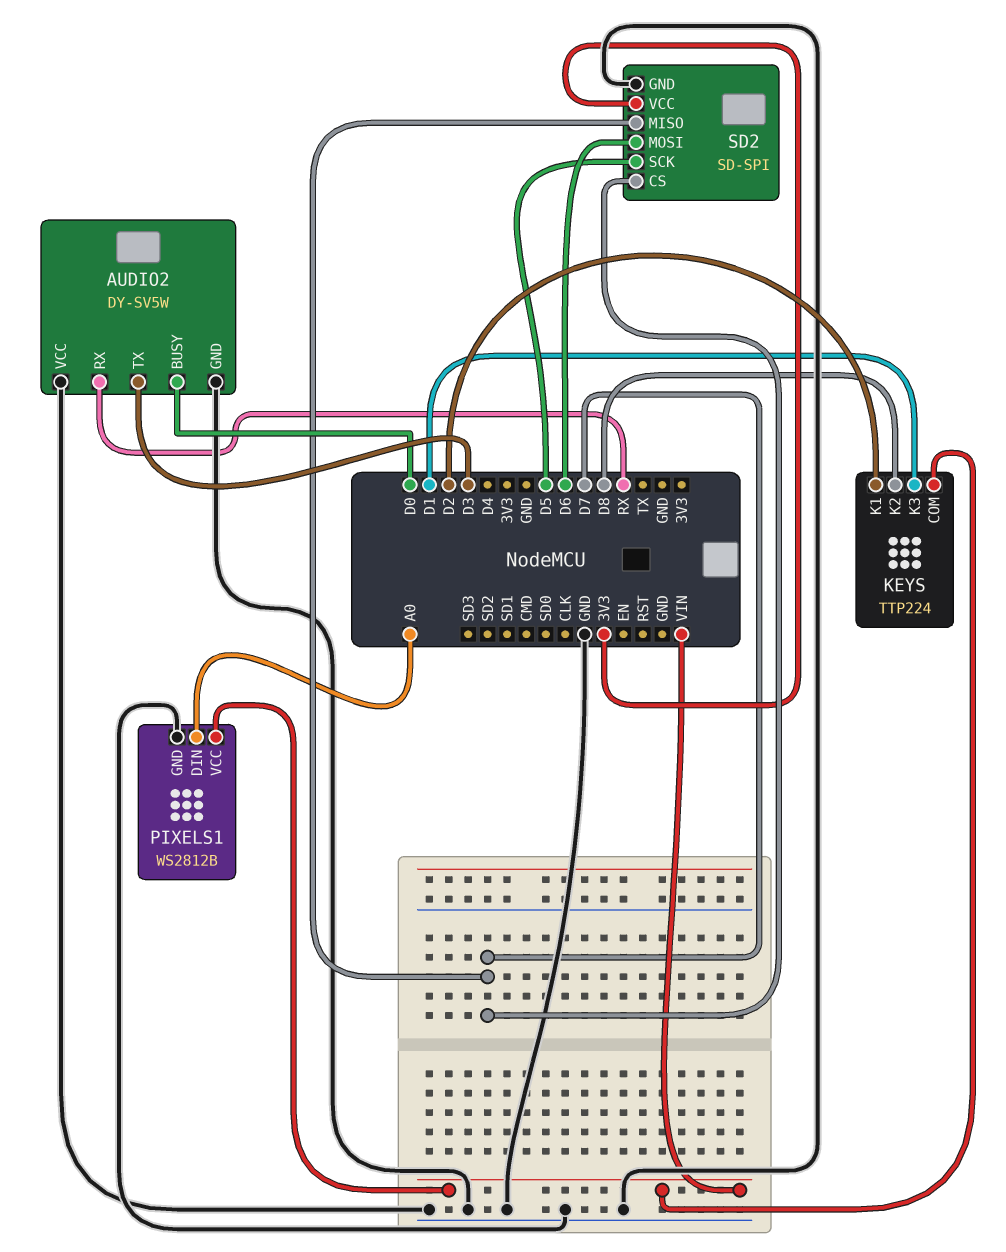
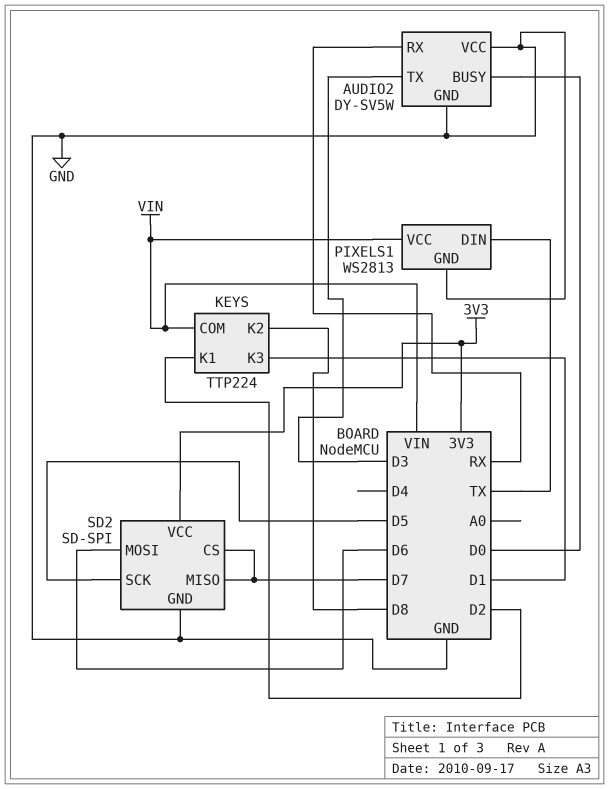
PIXELS1: WS2812B -> WS2813
PIXELS1 pin DIN: A0 -> TX

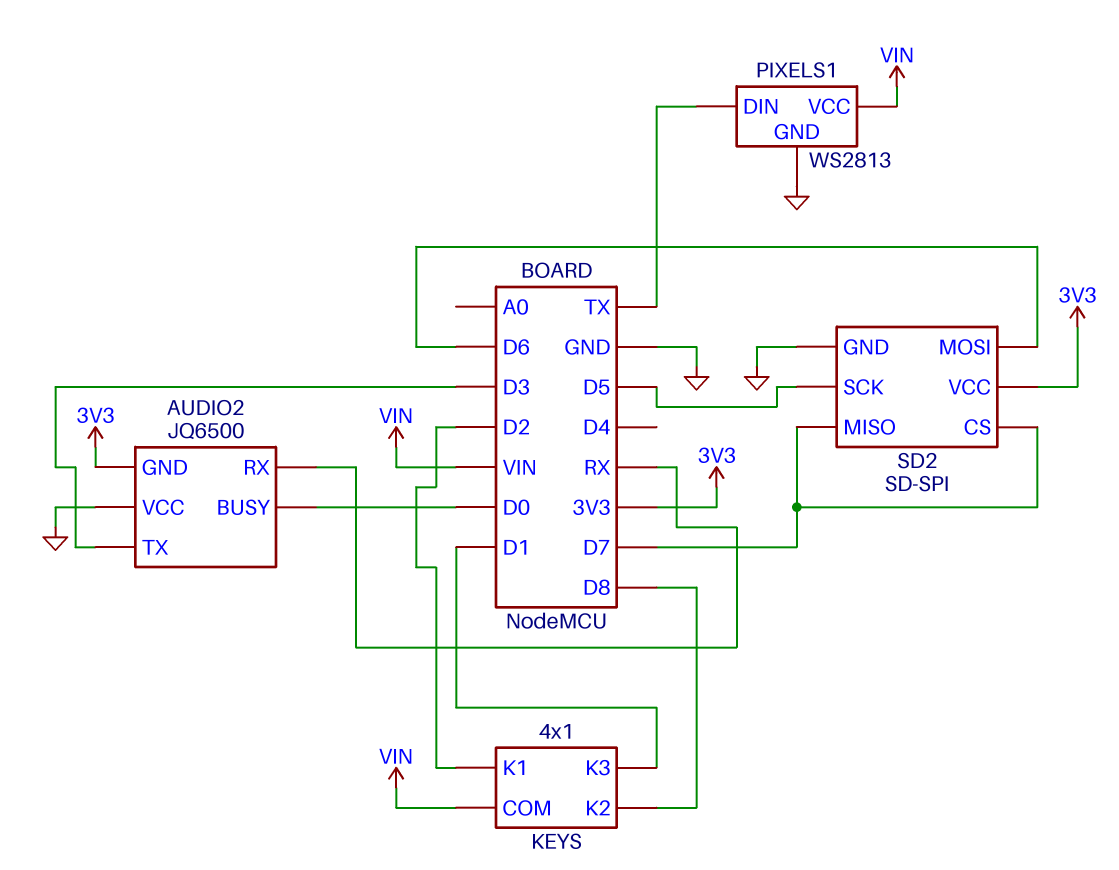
AUDIO2: DY-SV5W -> JQ6500
AUDIO2 pin GND: GND -> 3V3
KEYS: TTP224 -> 4x1

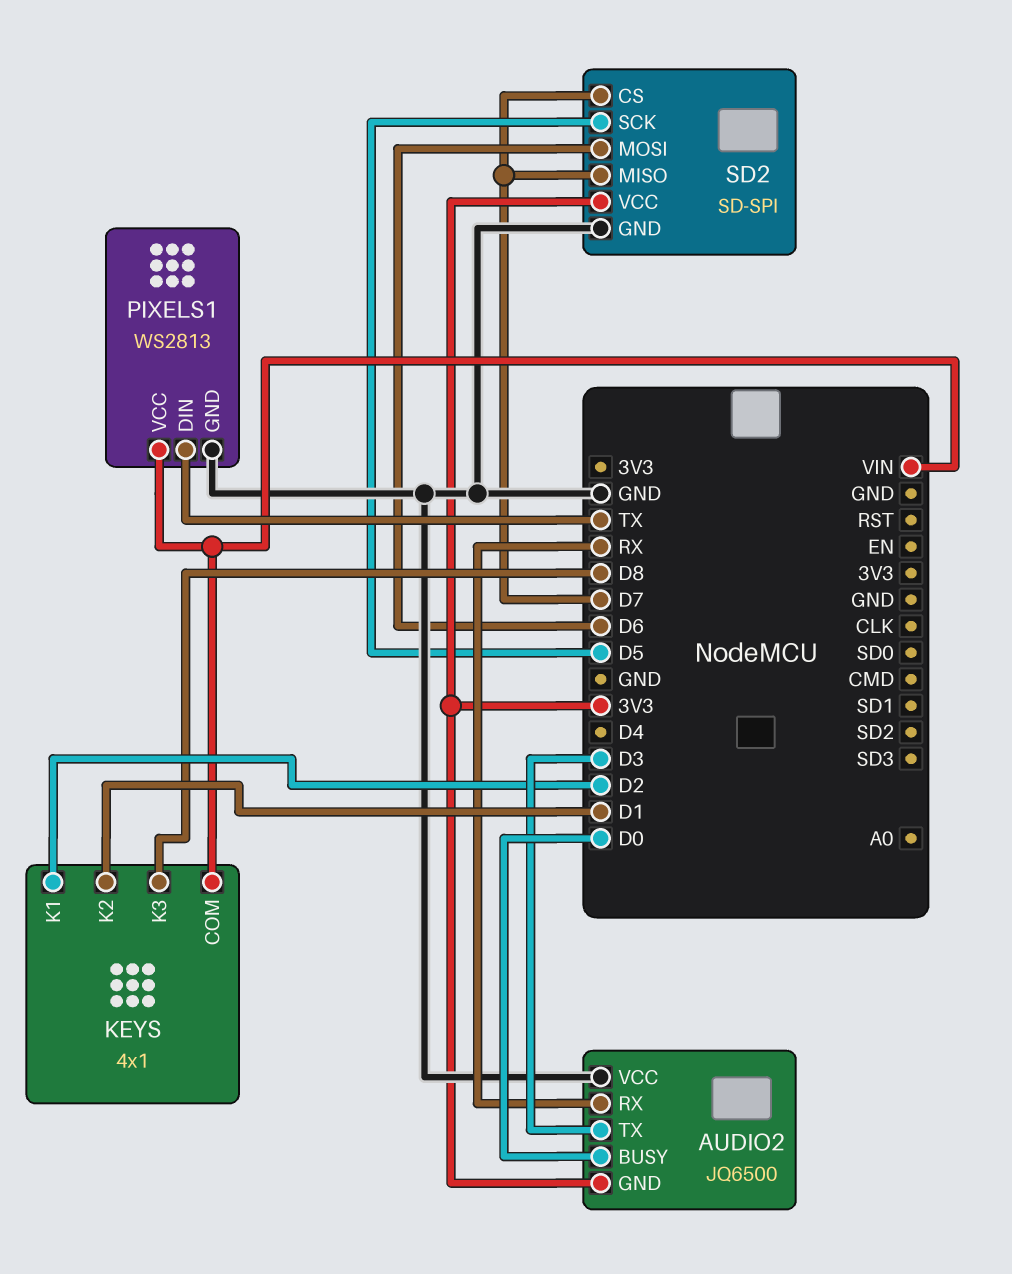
KEYS pin K2: D8 -> D1
KEYS pin K3: D1 -> D8

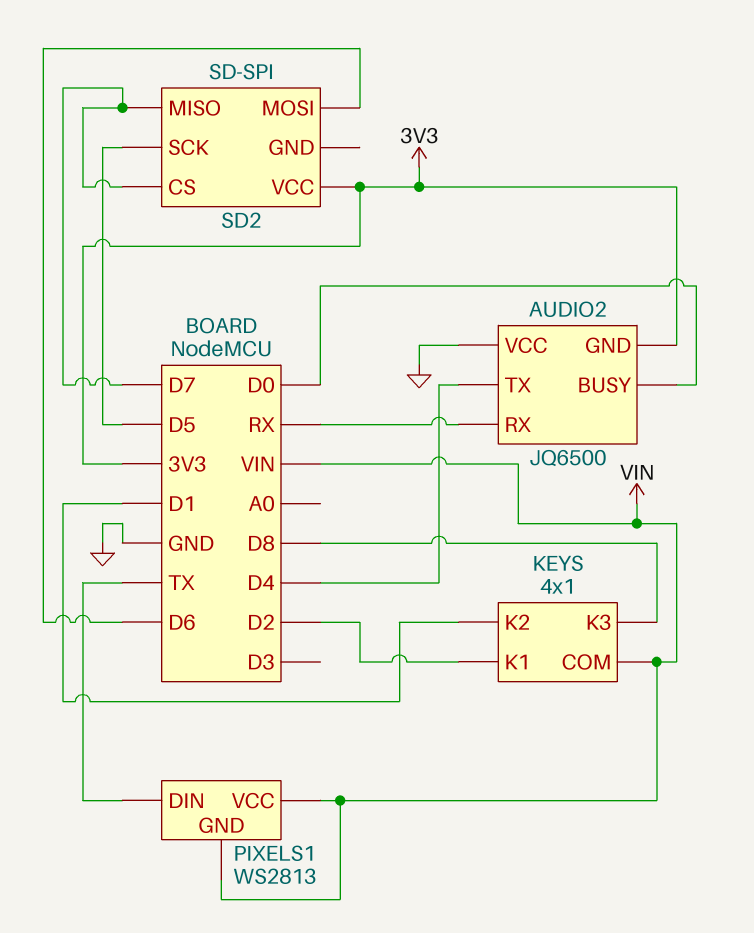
AUDIO2 pin TX: D3 -> D4
PIXELS1 pin GND: GND -> VIN
SD2 pin GND: GND -> none

